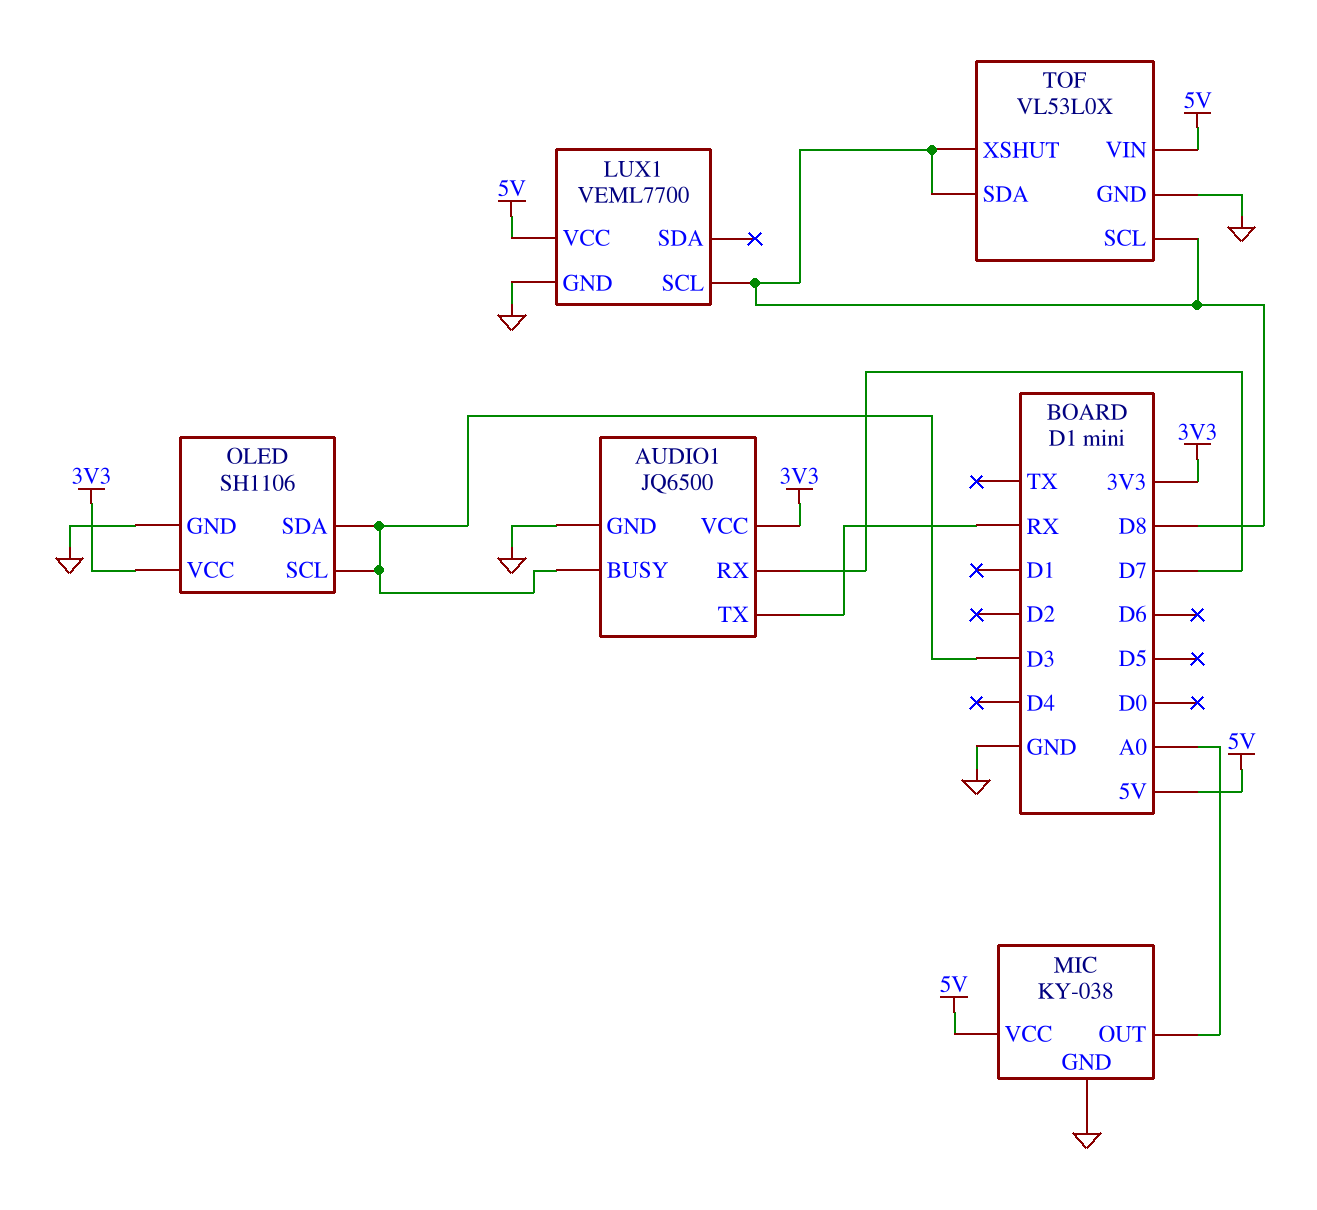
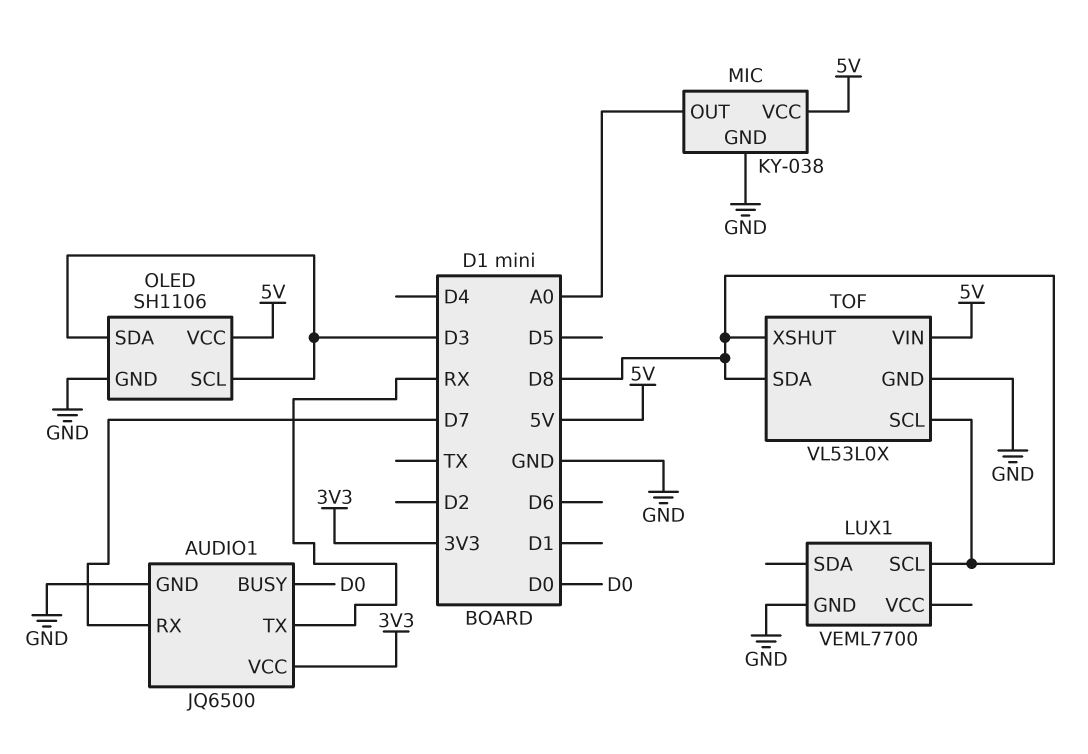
AUDIO1 pin BUSY: D3 -> D0
LUX1 pin VCC: 5V -> none
OLED pin VCC: 3V3 -> 5V

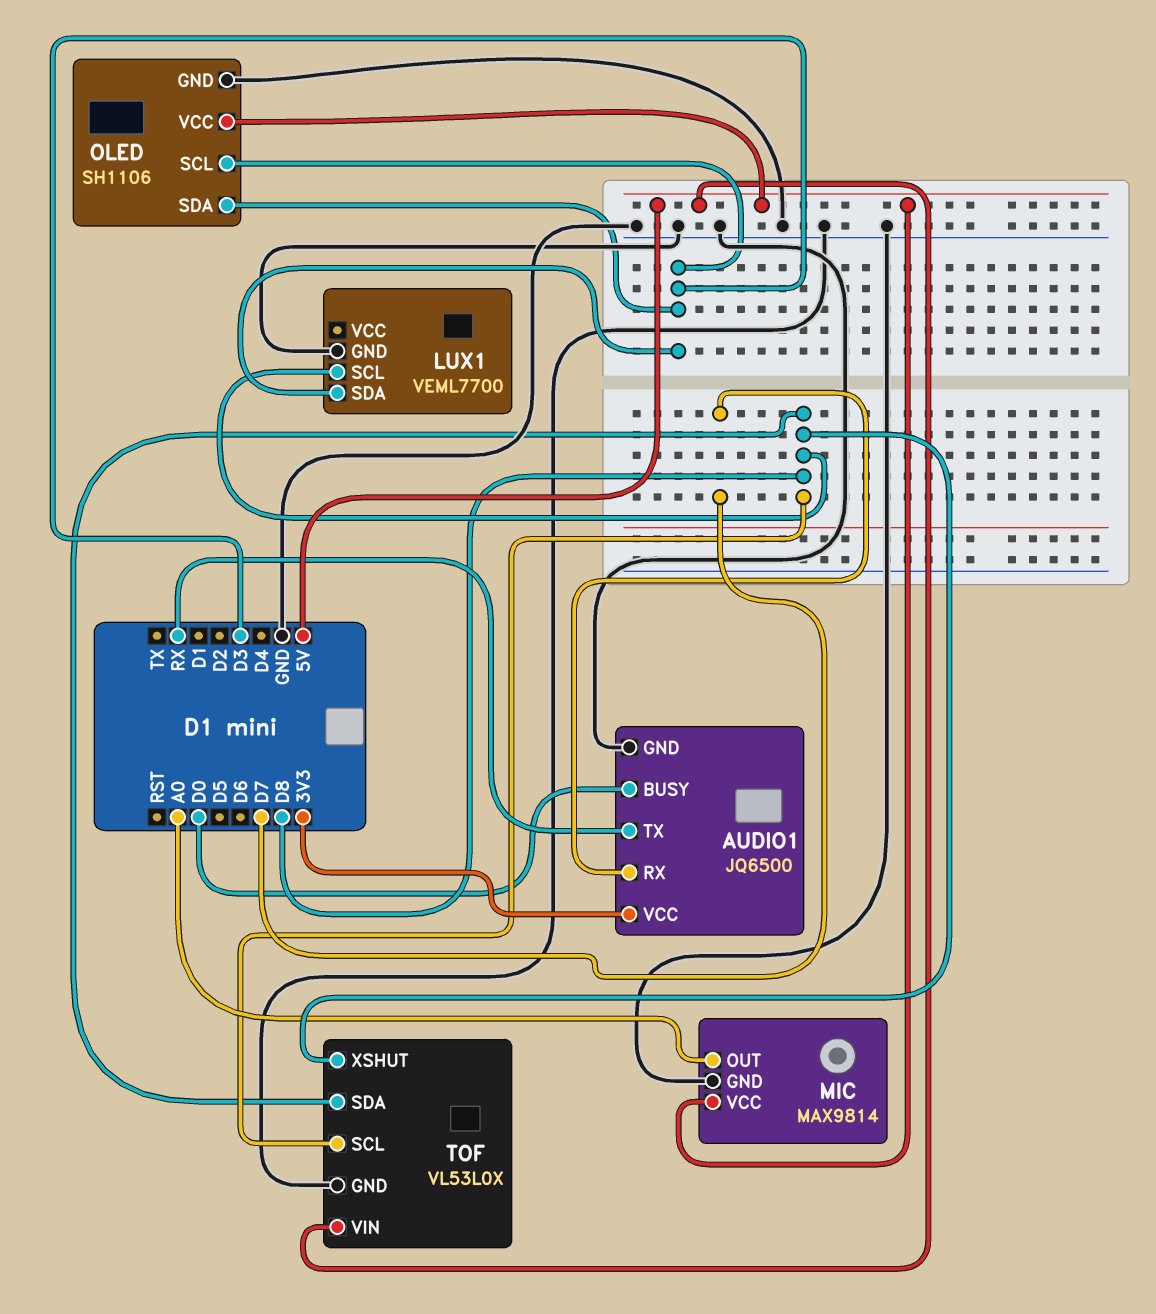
LUX1 pin SDA: none -> D3
MIC: KY-038 -> MAX9814

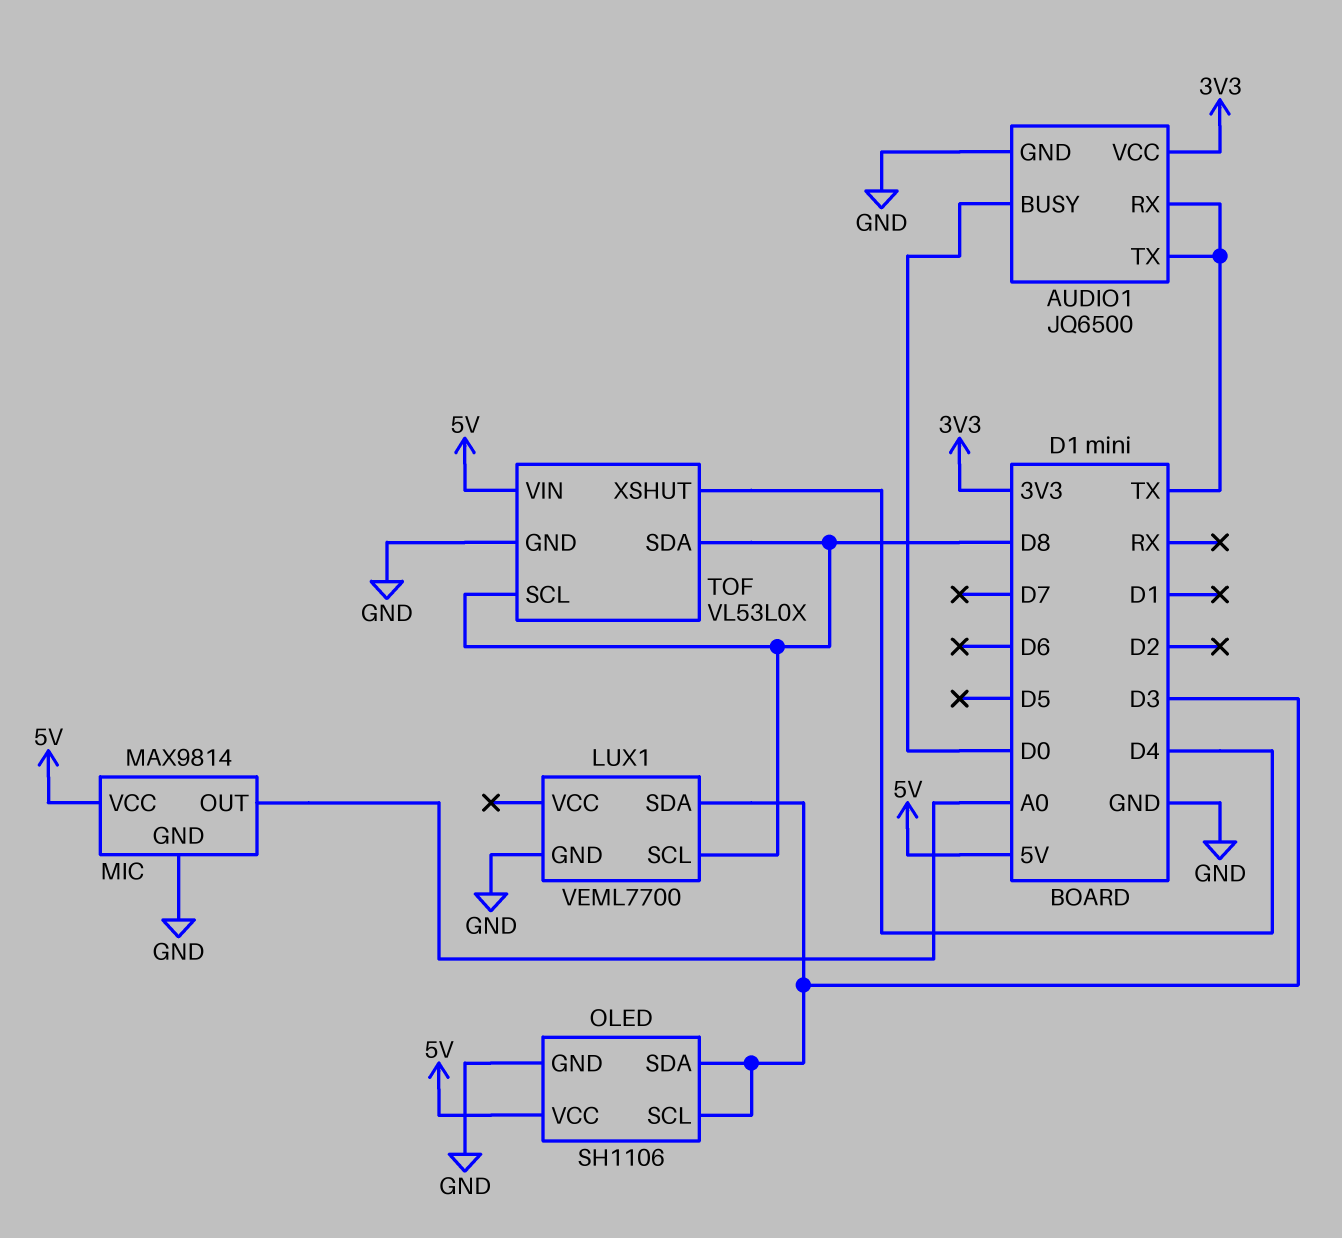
AUDIO1 pin RX: D7 -> TX
AUDIO1 pin TX: RX -> TX
TOF pin XSHUT: D8 -> D4

